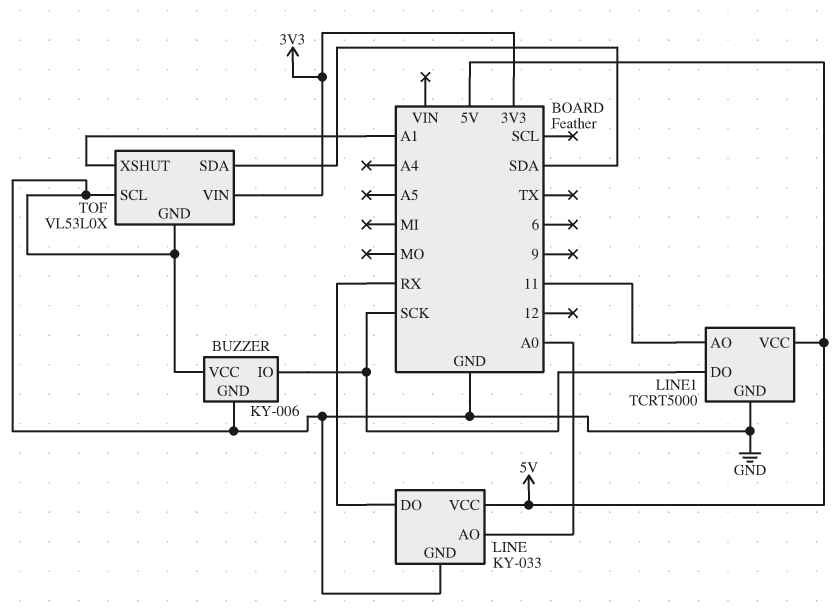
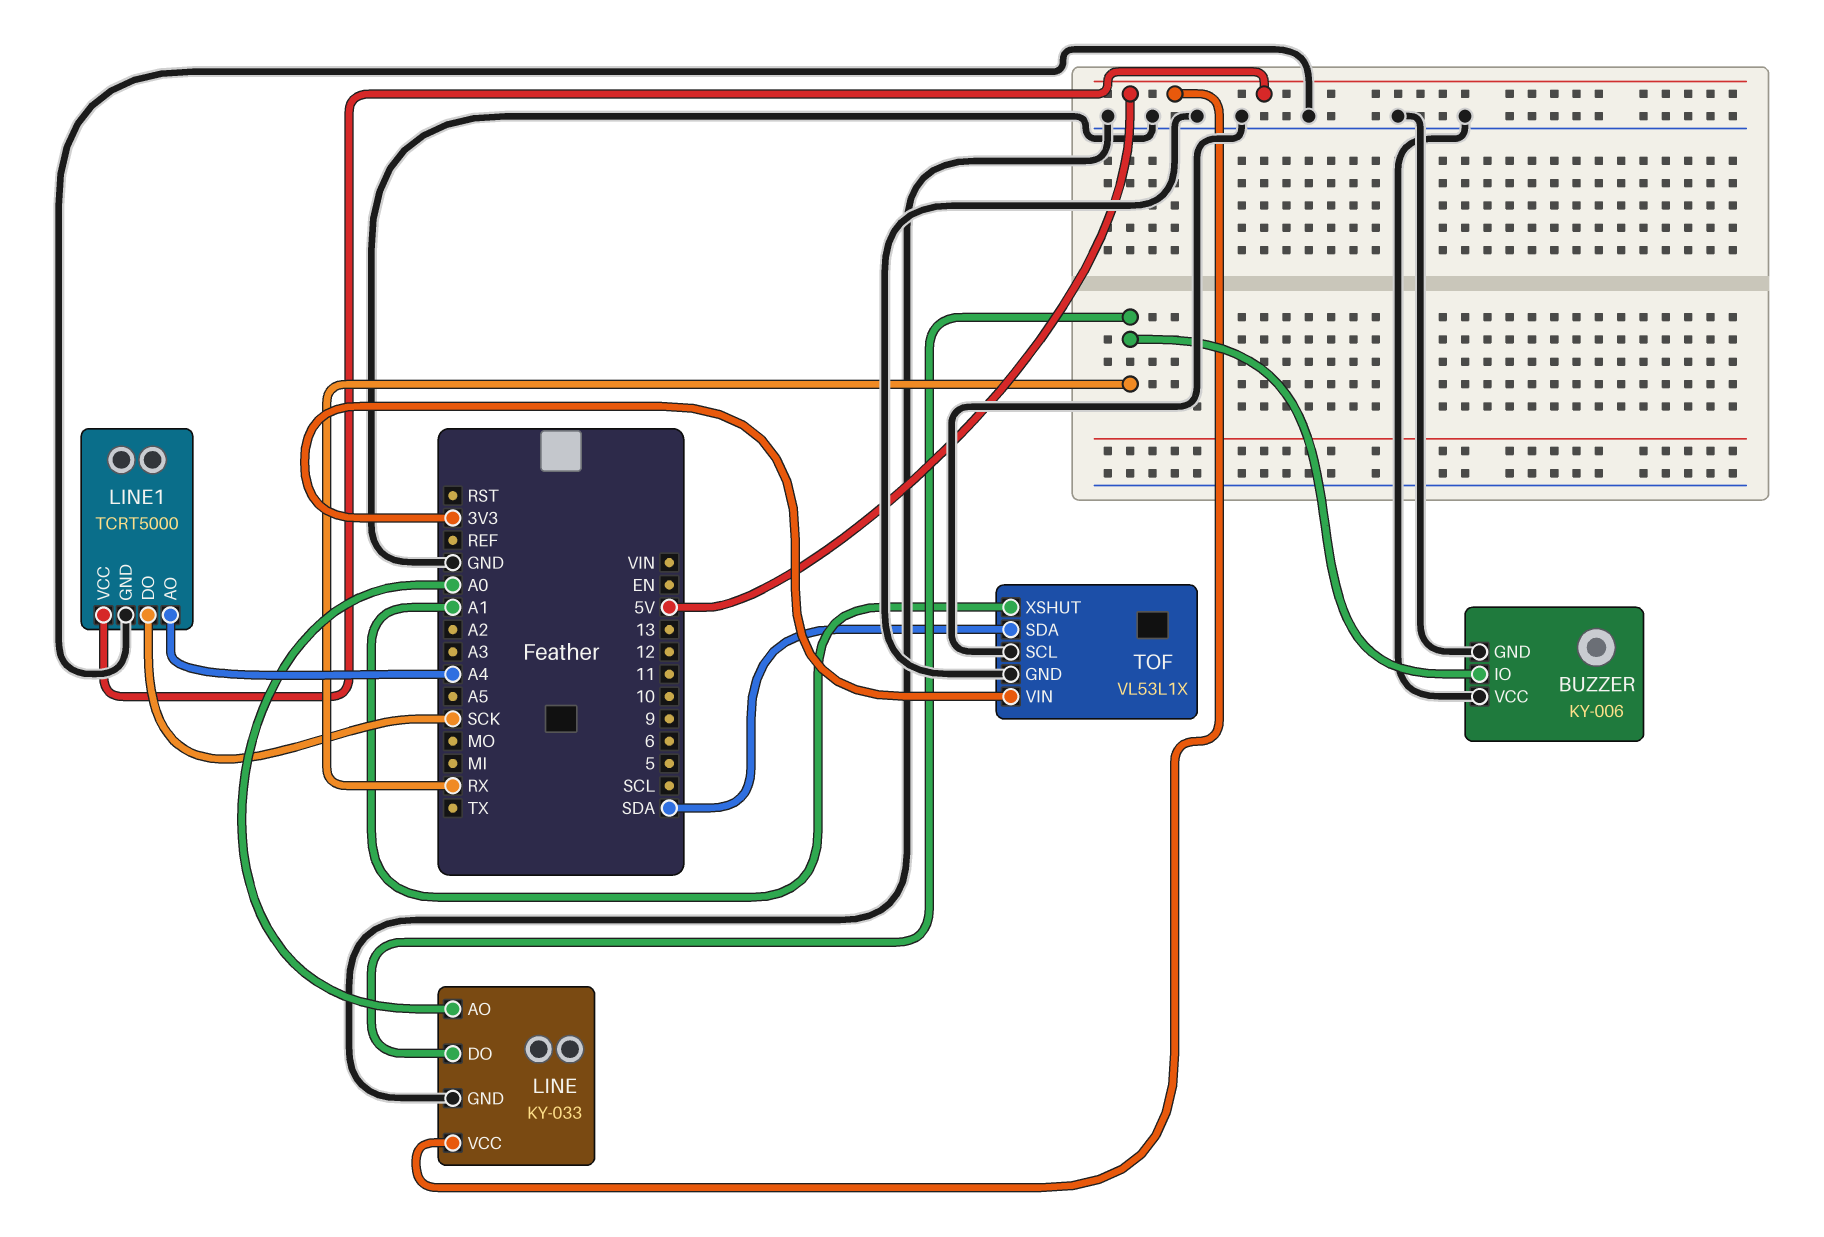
BUZZER pin IO: SCK -> RX
LINE1 pin AO: 11 -> A4
TOF: VL53L0X -> VL53L1X

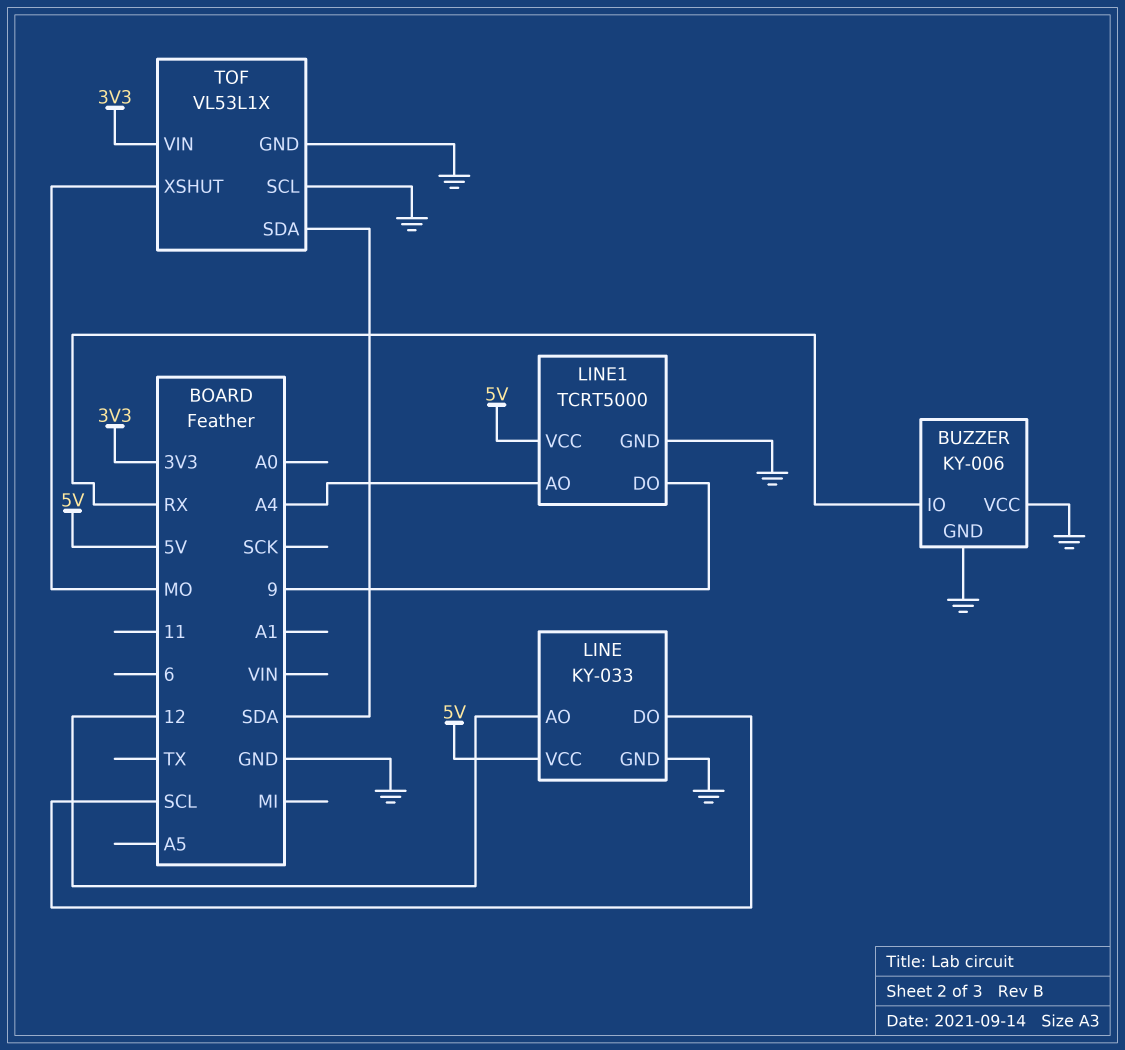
LINE pin AO: A0 -> 12
LINE pin DO: RX -> SCL
LINE1 pin DO: SCK -> 9
TOF pin XSHUT: A1 -> MO

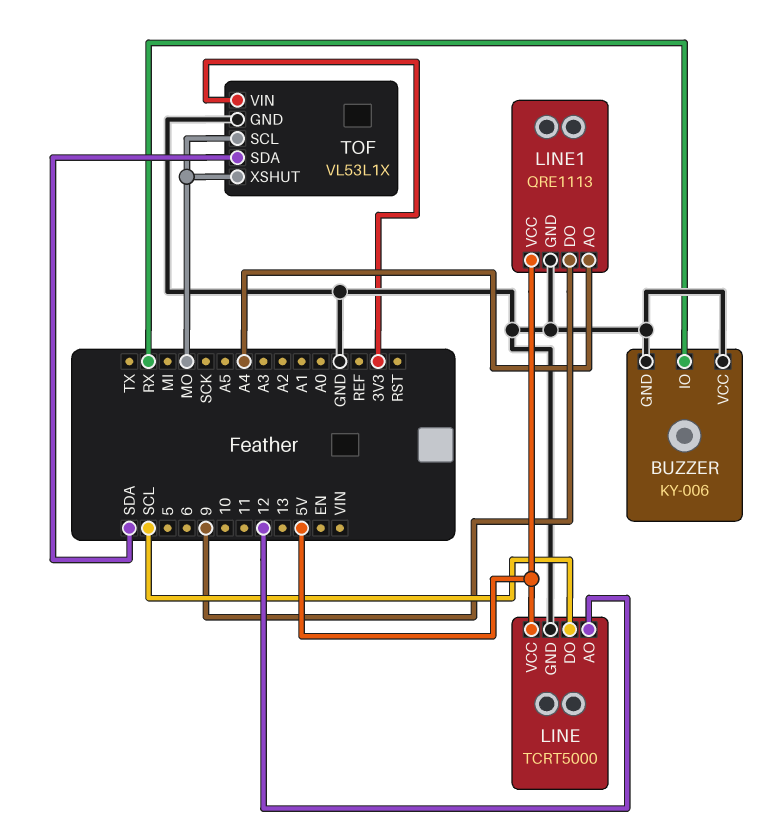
LINE: KY-033 -> TCRT5000
LINE1: TCRT5000 -> QRE1113
TOF pin SCL: GND -> MO

